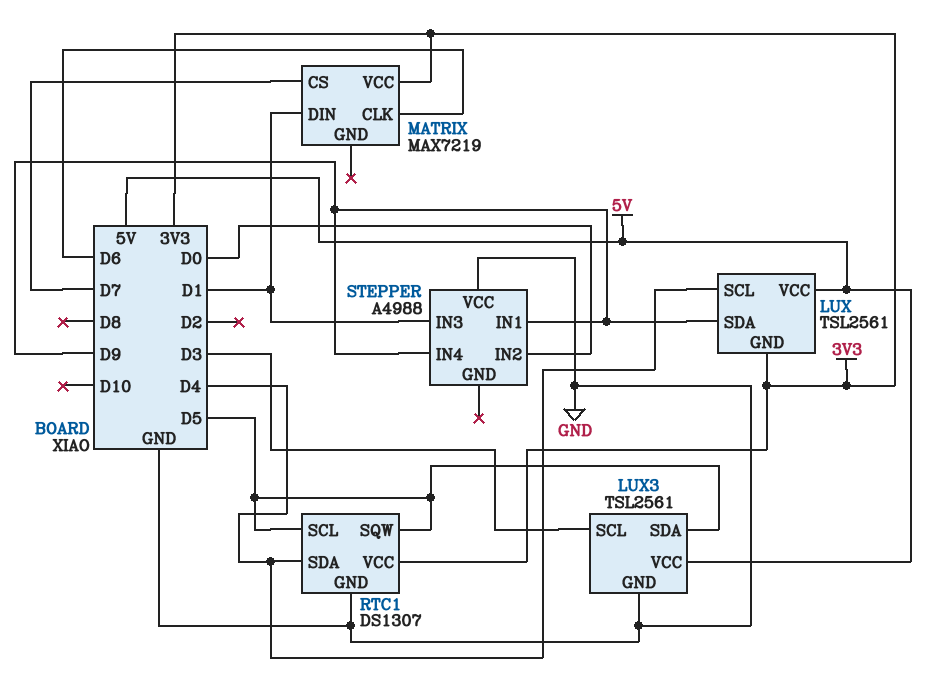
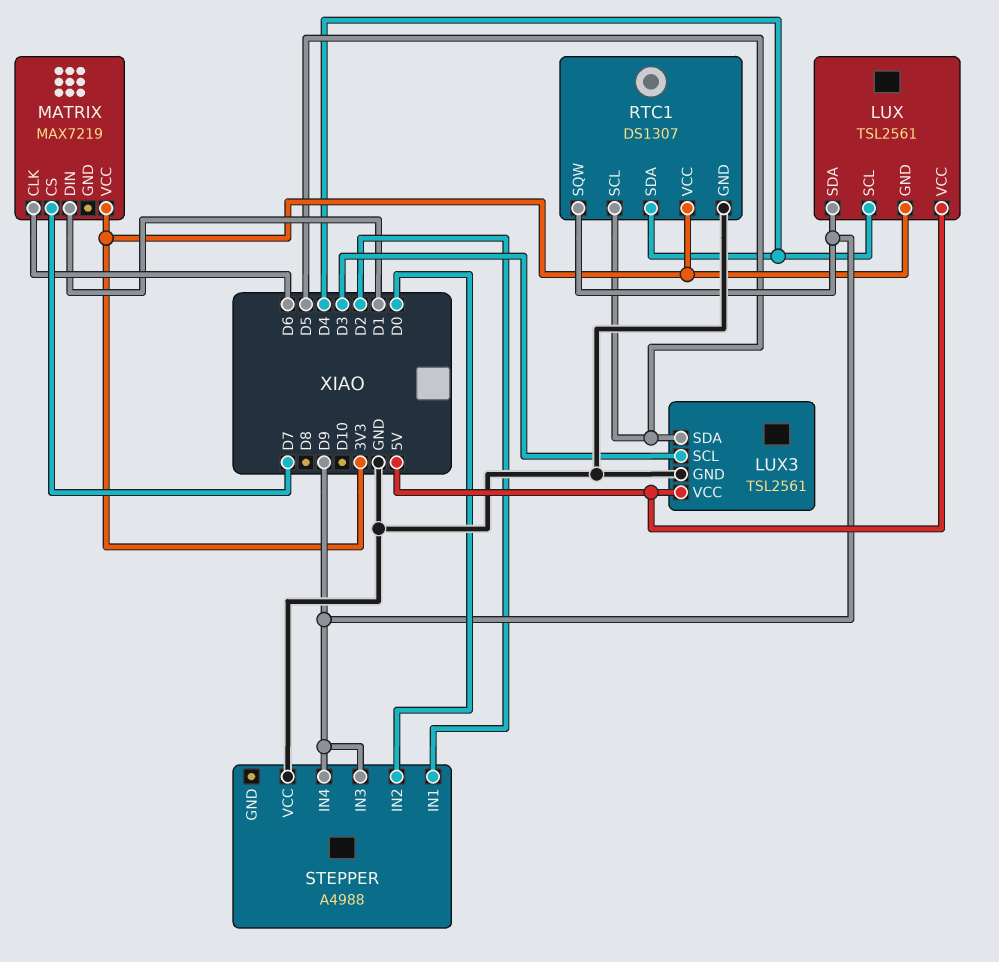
RTC1 pin SQW: D5 -> D9
STEPPER pin IN1: D9 -> D2
STEPPER pin IN3: D1 -> D9

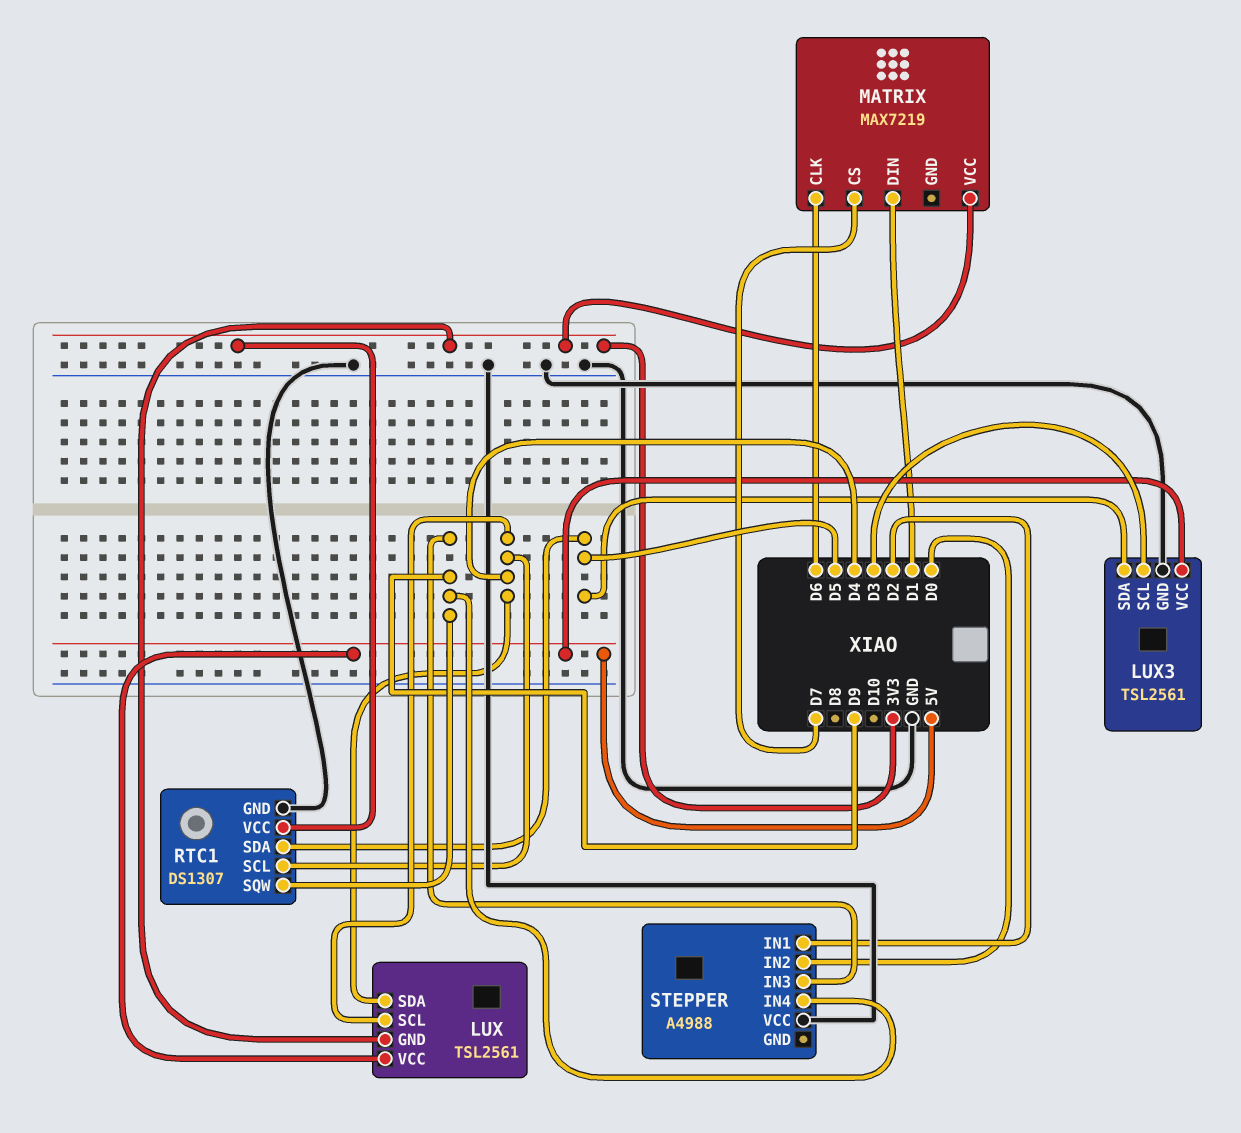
LUX pin SDA: D9 -> D4
RTC1 pin SCL: D5 -> D4
RTC1 pin SDA: D4 -> D5

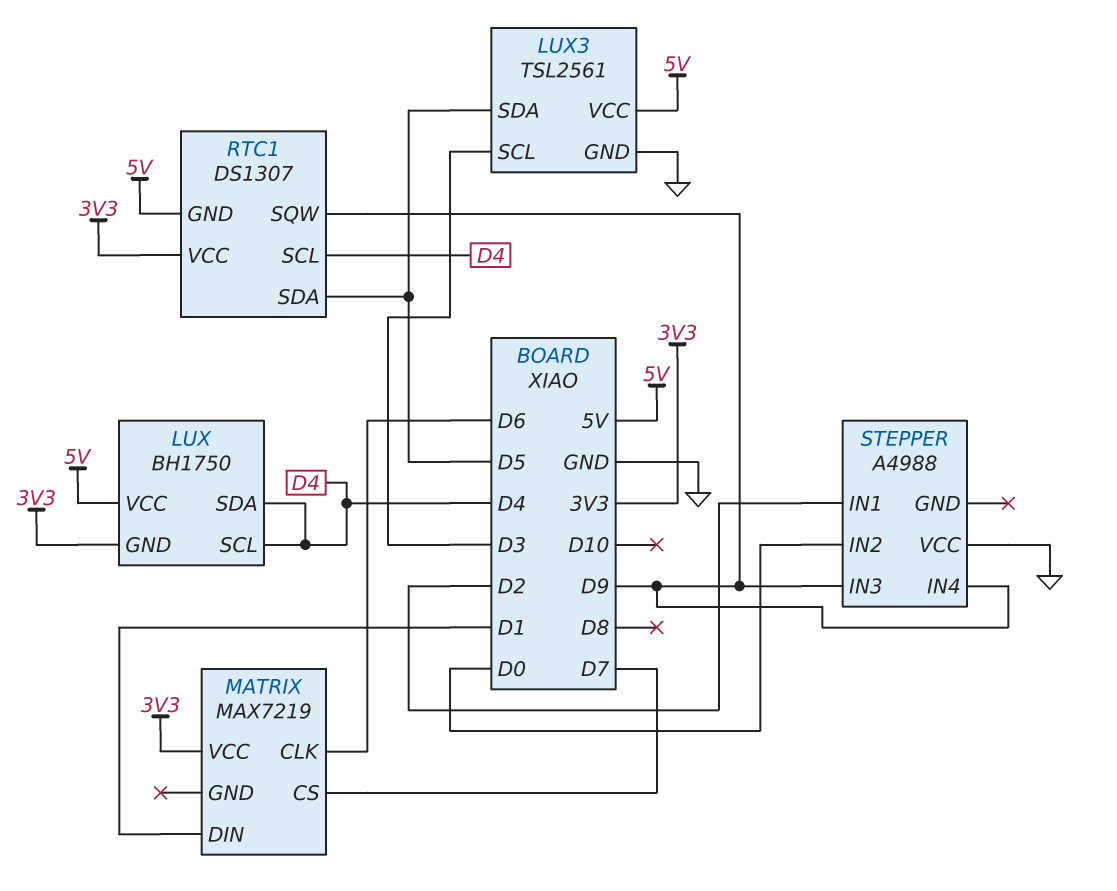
LUX: TSL2561 -> BH1750
RTC1 pin GND: GND -> 5V

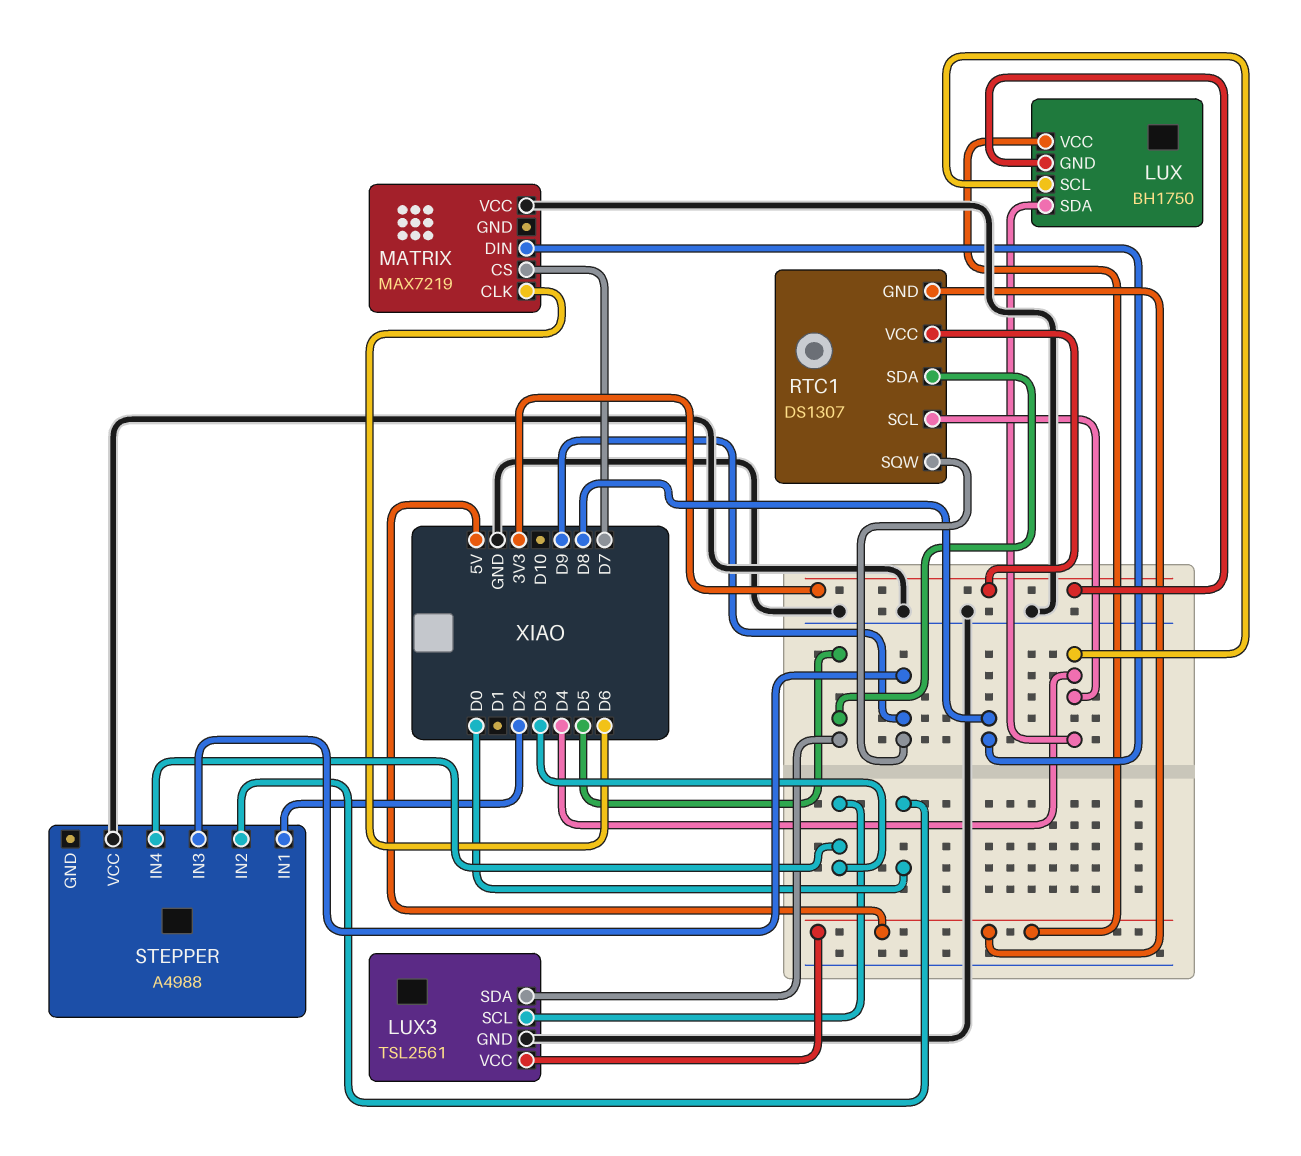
MATRIX pin DIN: D1 -> D8
MATRIX pin VCC: 3V3 -> GND
STEPPER pin IN4: D9 -> D3

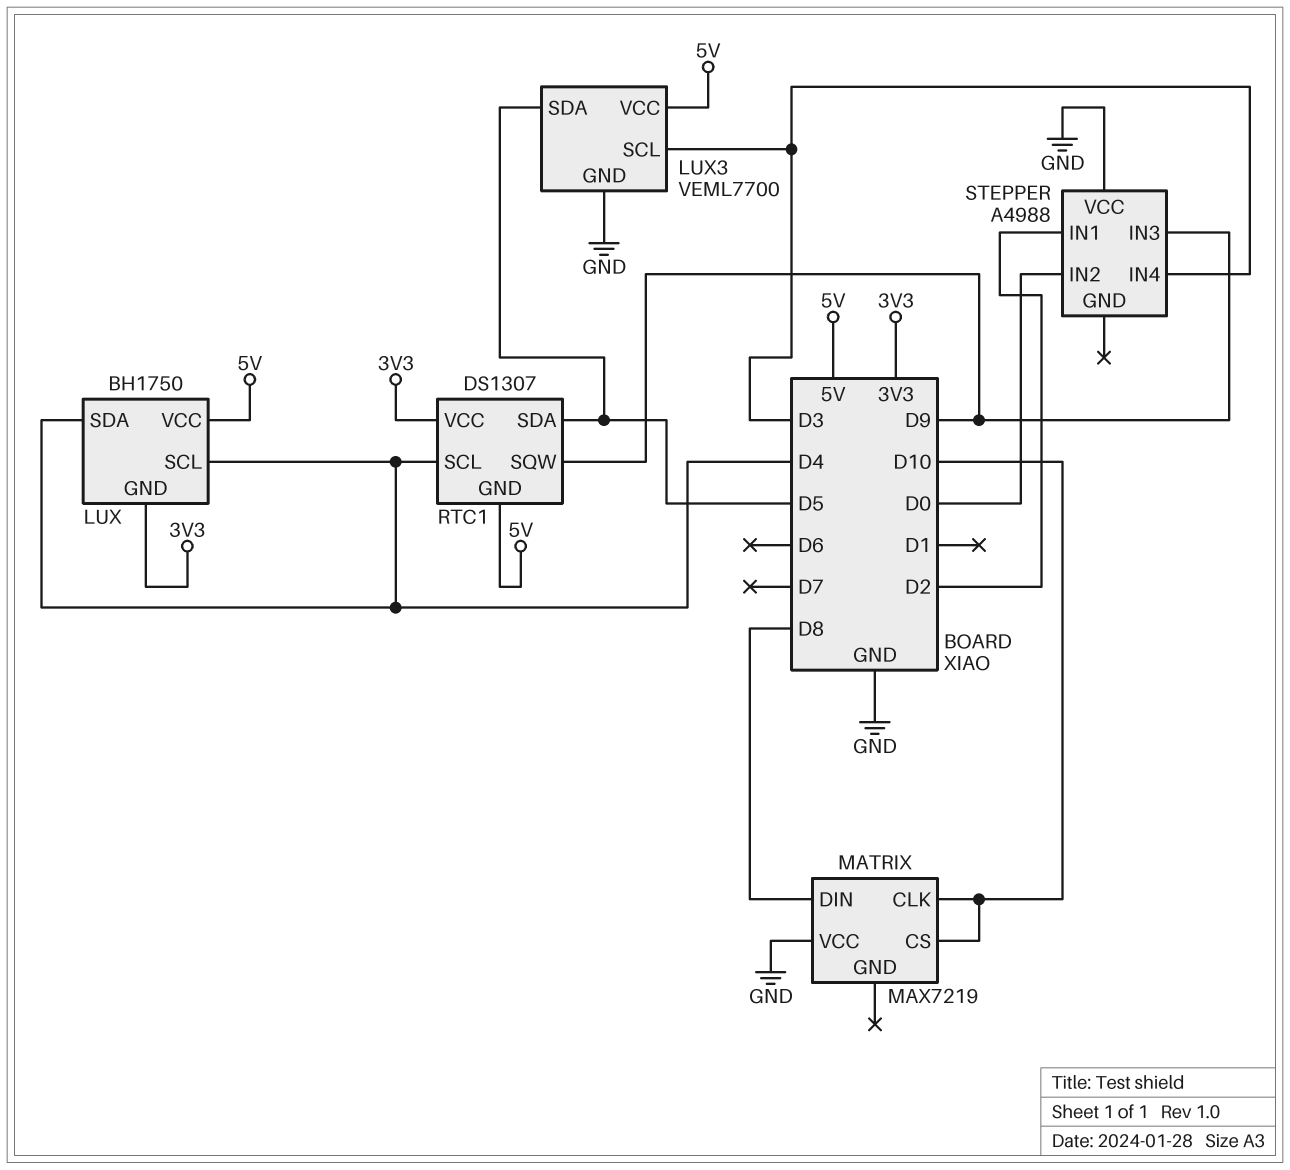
LUX3: TSL2561 -> VEML7700
MATRIX pin CLK: D6 -> D10
MATRIX pin CS: D7 -> D10

